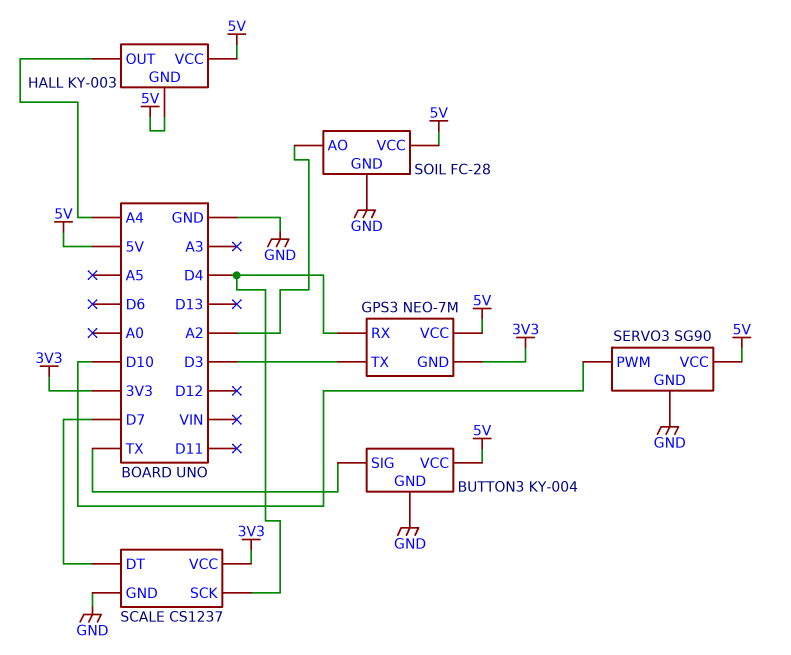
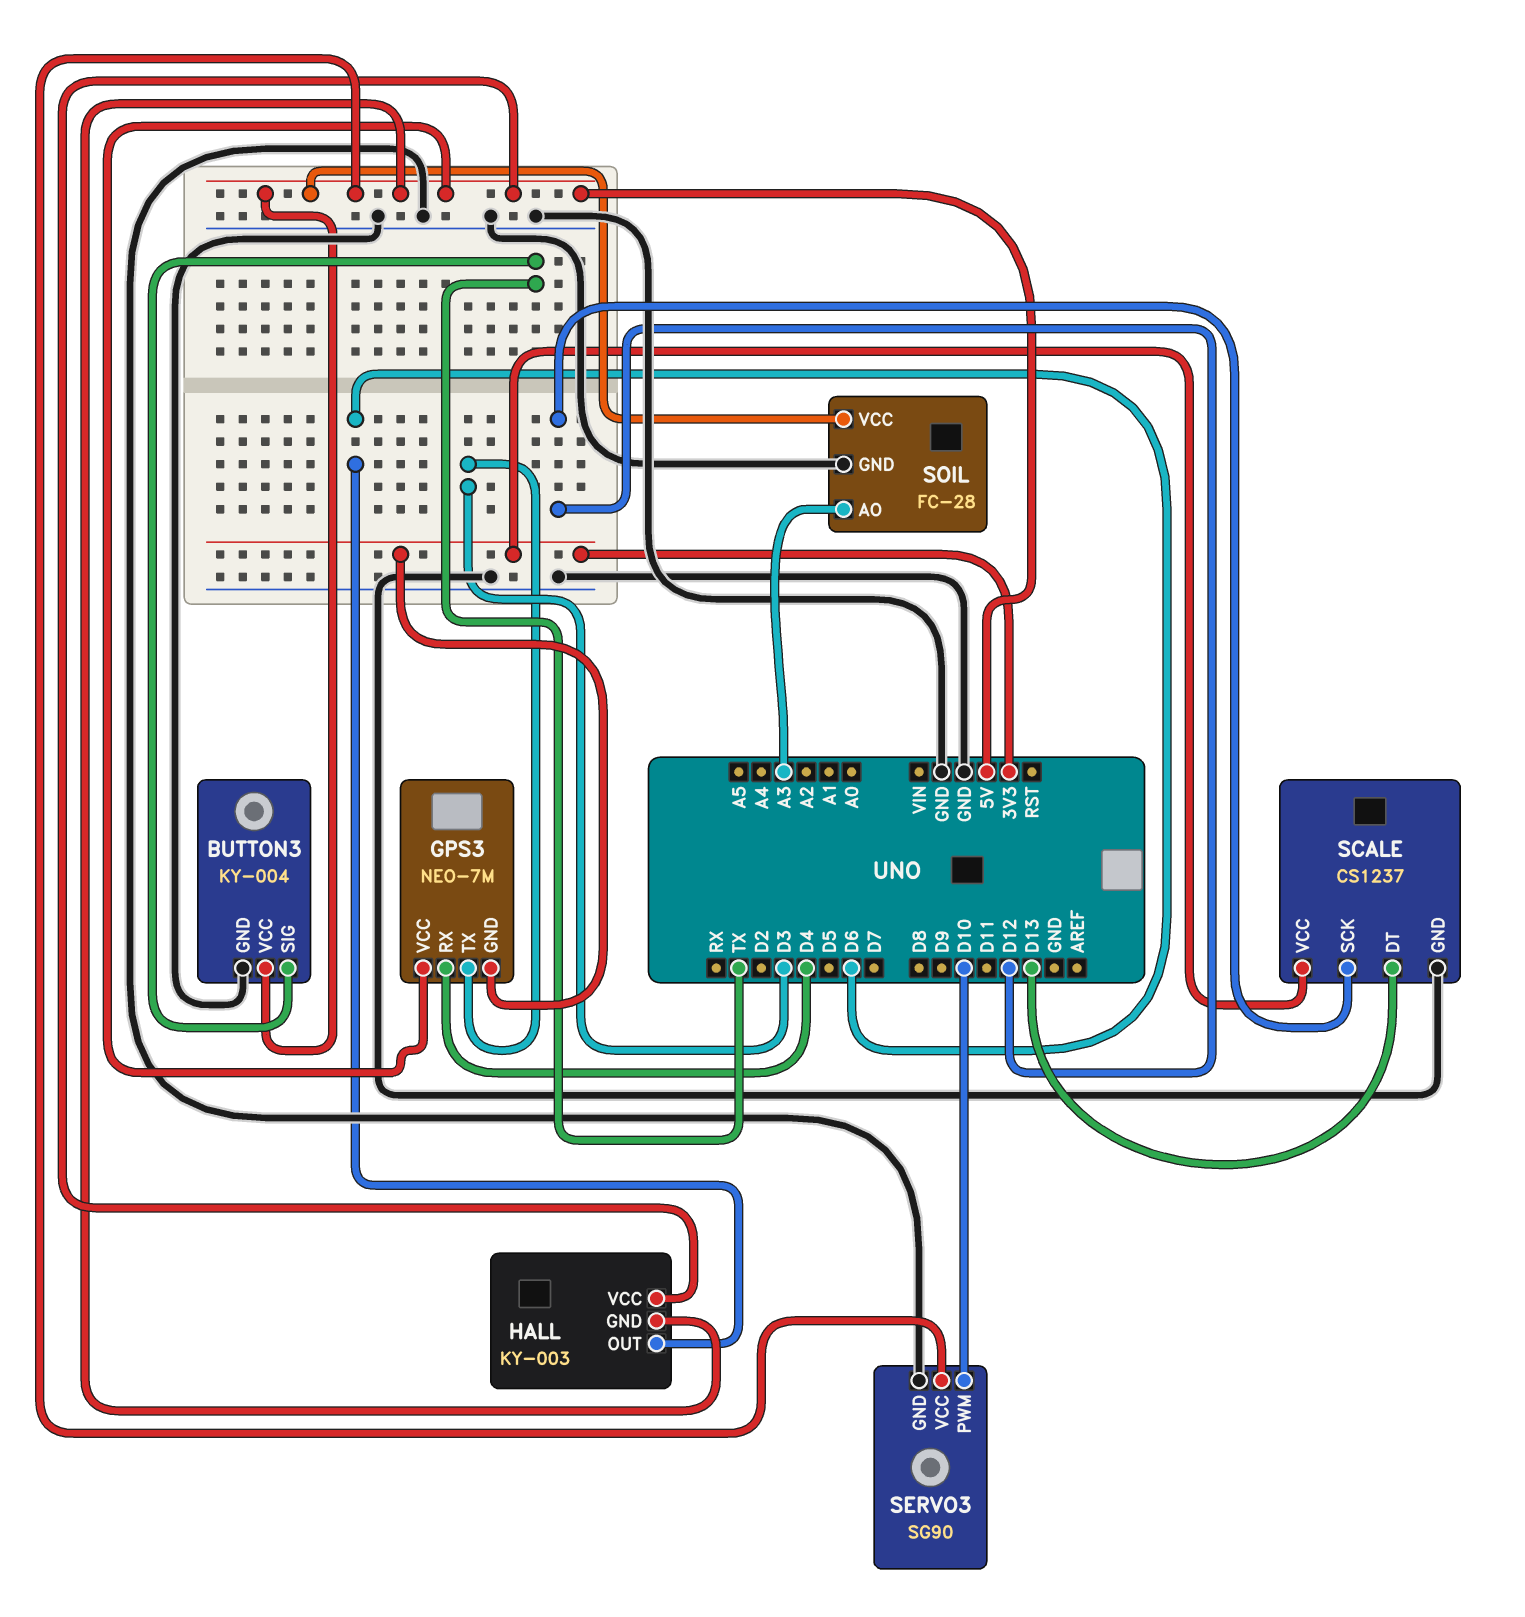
HALL pin OUT: A4 -> D6
SCALE pin DT: D7 -> D13
SCALE pin SCK: D4 -> D12
SOIL pin AO: A2 -> A3

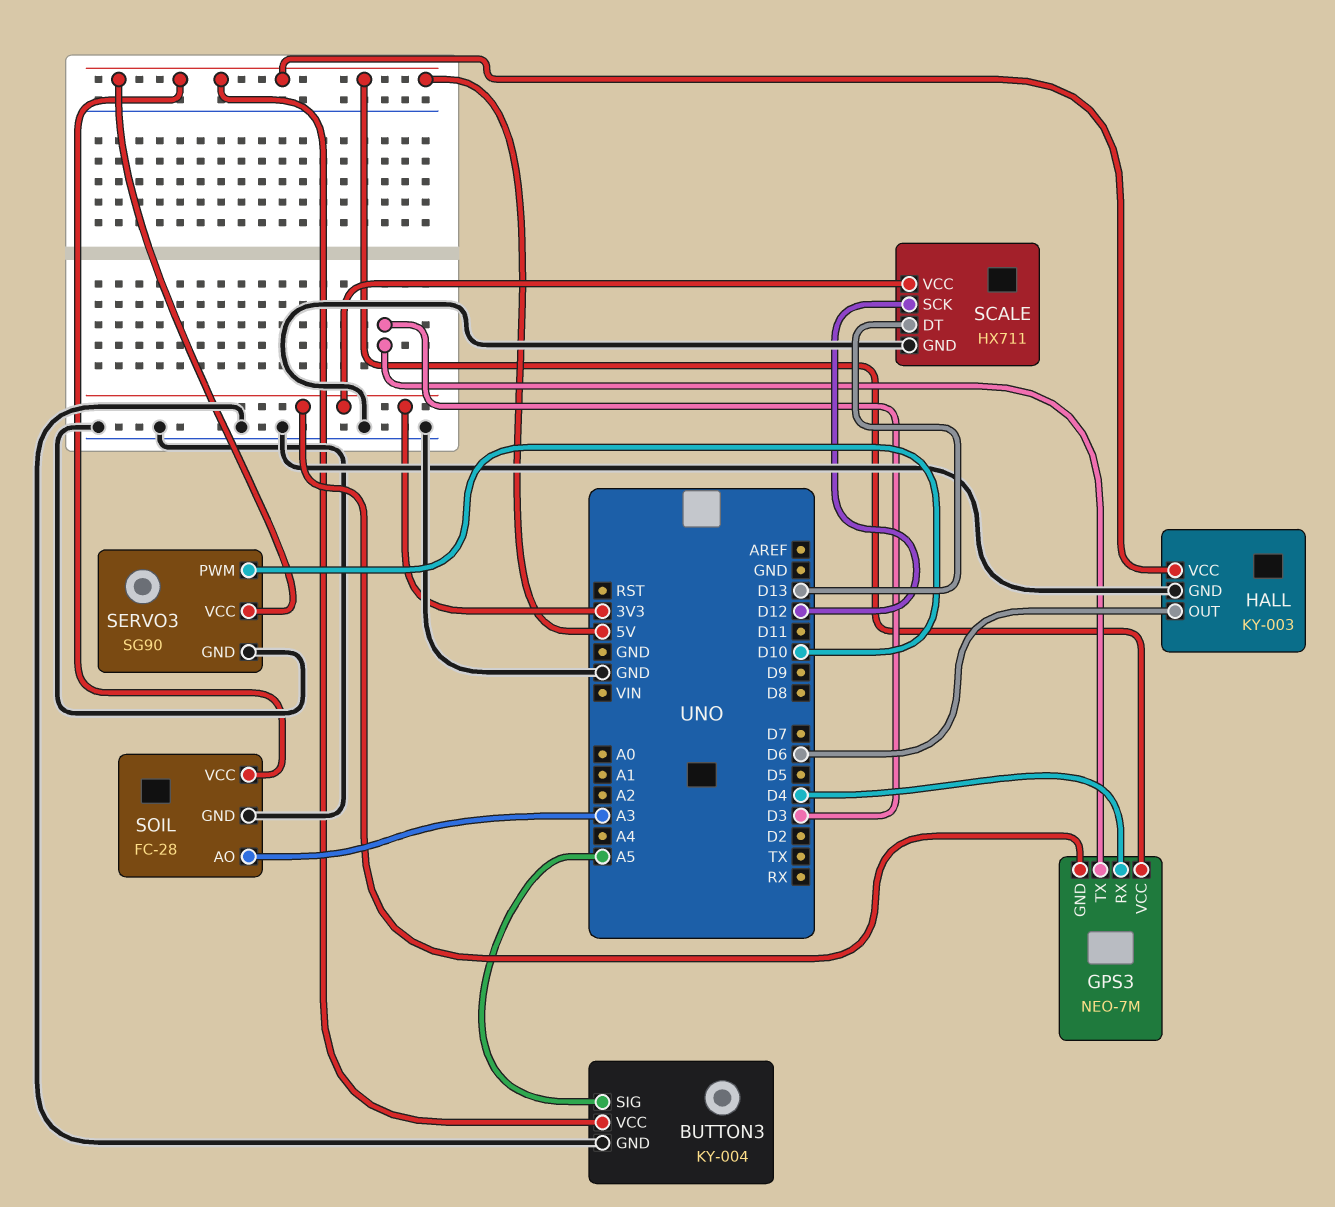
BUTTON3 pin SIG: TX -> A5
HALL pin GND: 5V -> GND
SCALE: CS1237 -> HX711

